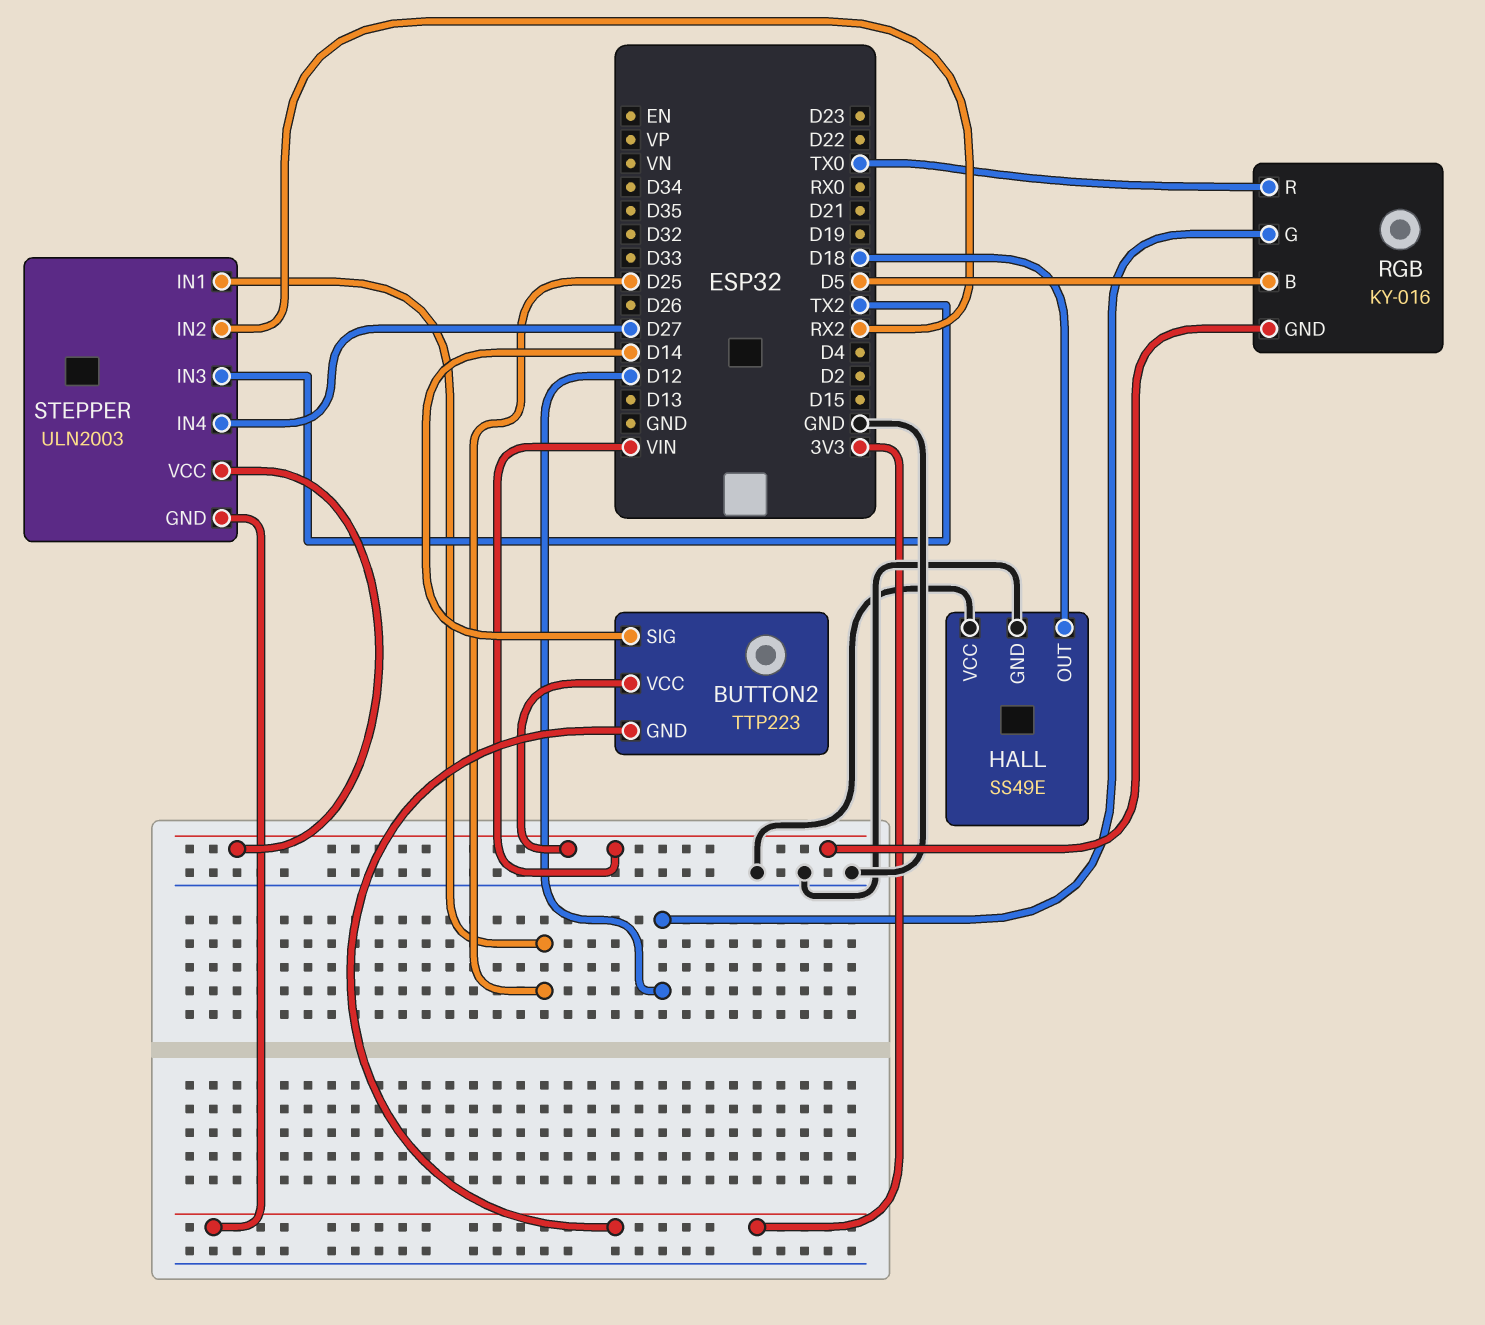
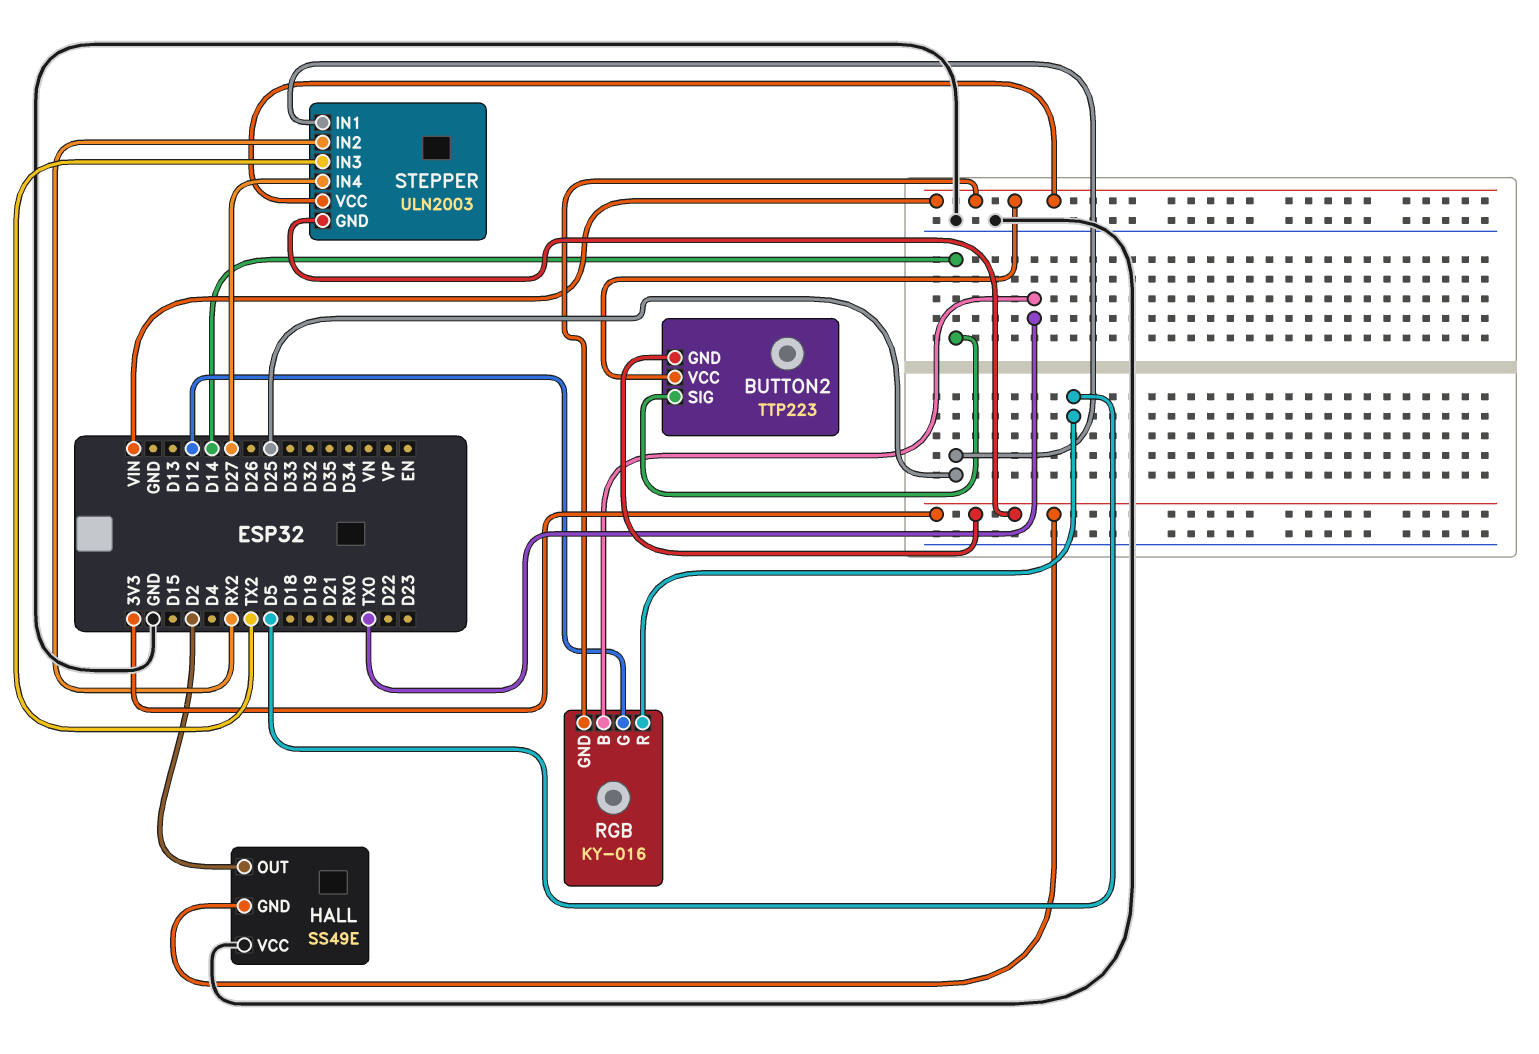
HALL pin GND: GND -> 3V3
HALL pin OUT: D18 -> D2
RGB pin B: D5 -> TX0
RGB pin R: TX0 -> D5

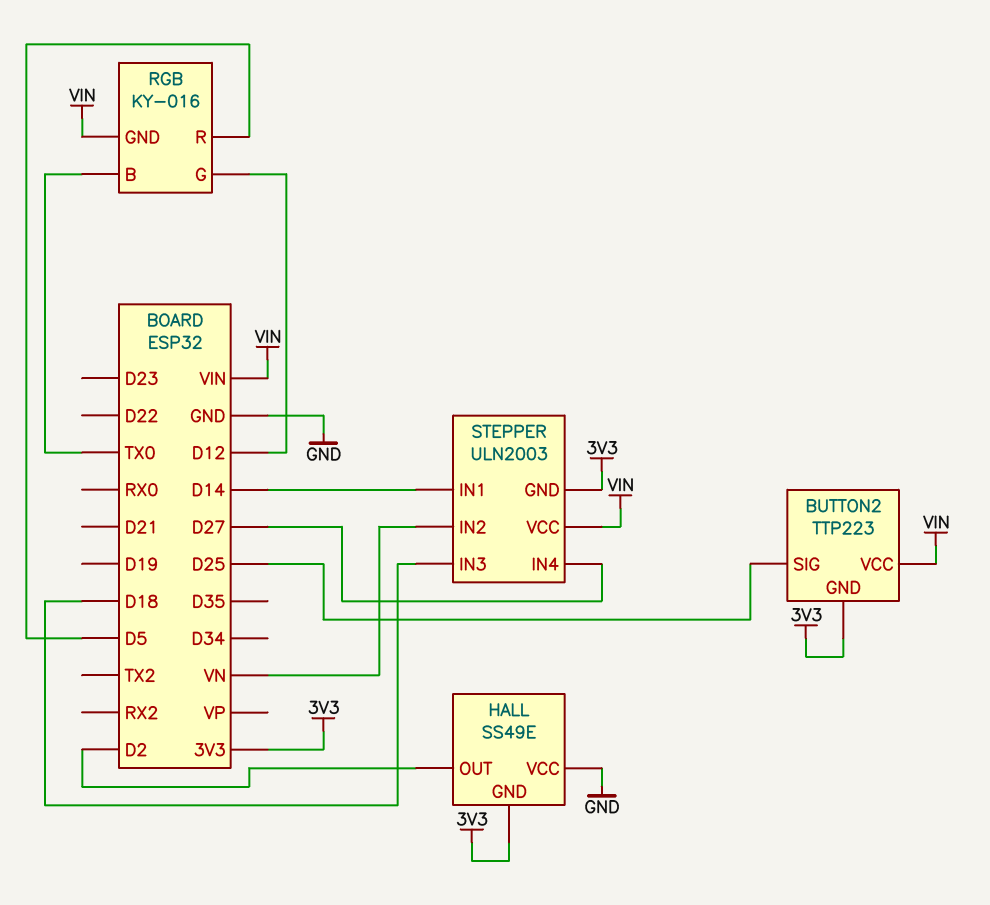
BUTTON2 pin SIG: D14 -> D25
STEPPER pin IN1: D25 -> D14
STEPPER pin IN2: RX2 -> VN
STEPPER pin IN3: TX2 -> D18

